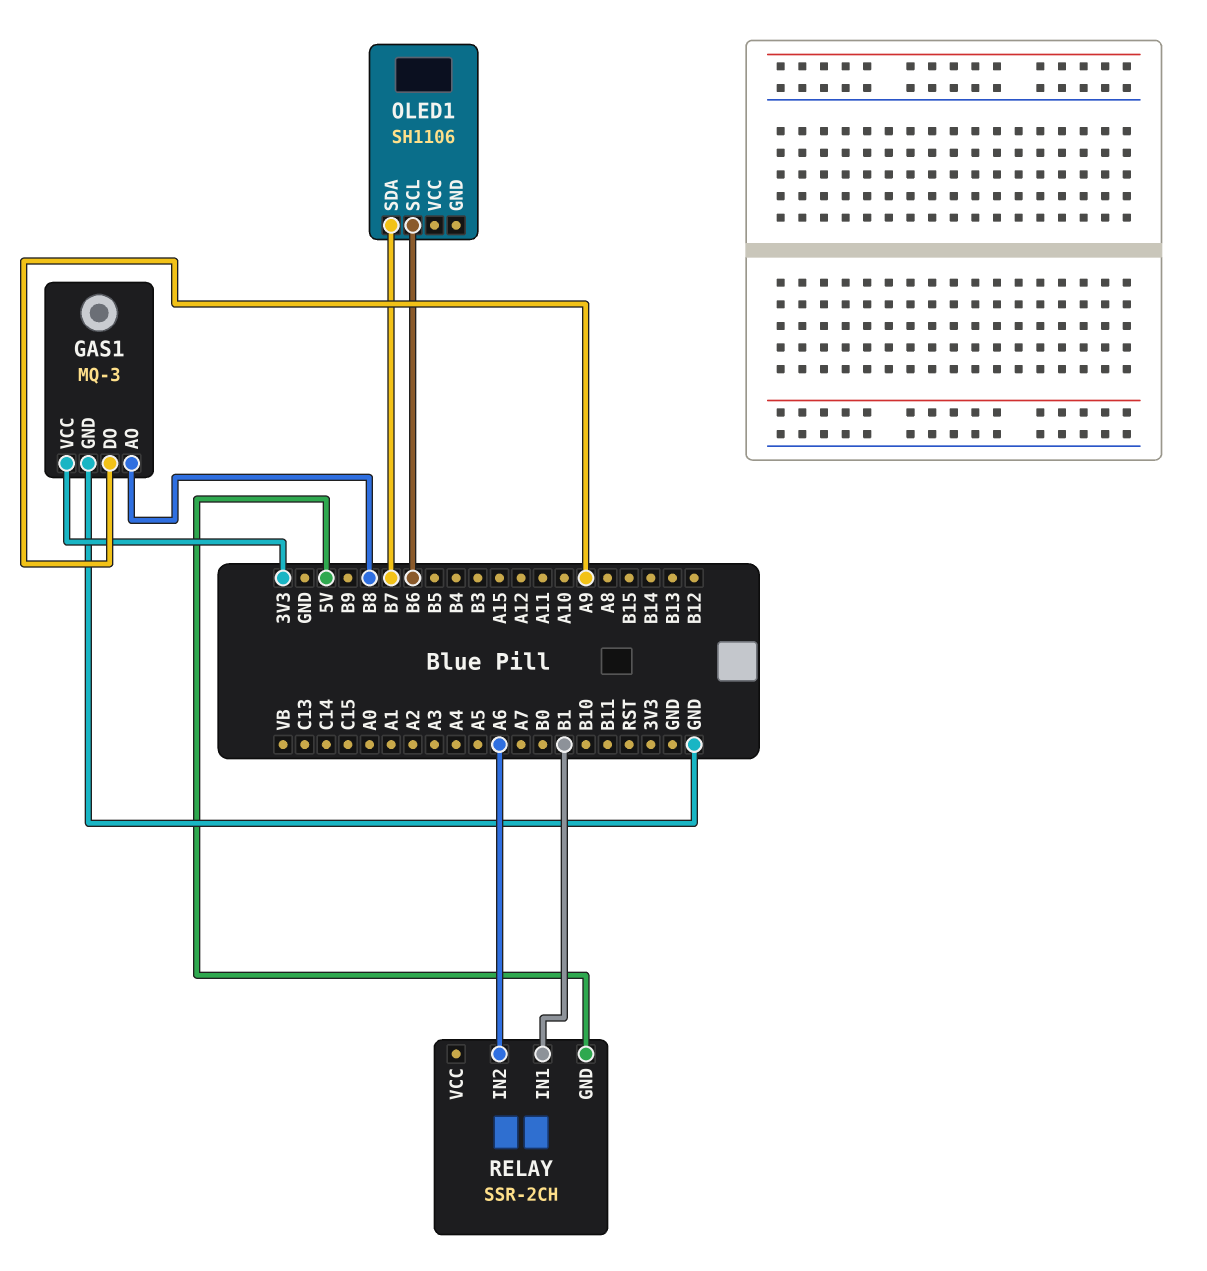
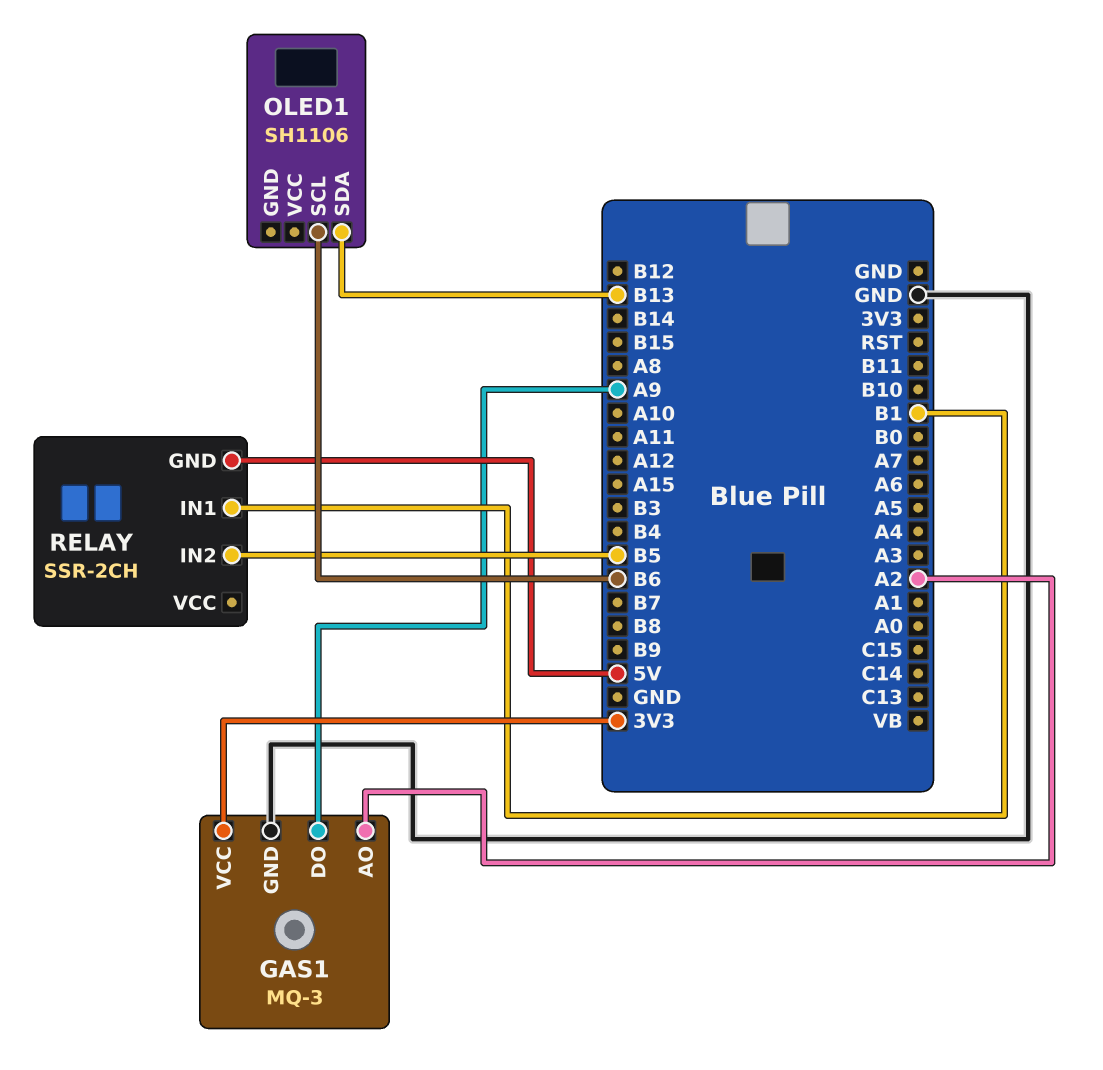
GAS1 pin AO: B8 -> A2
OLED1 pin SDA: B7 -> B13
RELAY pin IN2: A6 -> B5

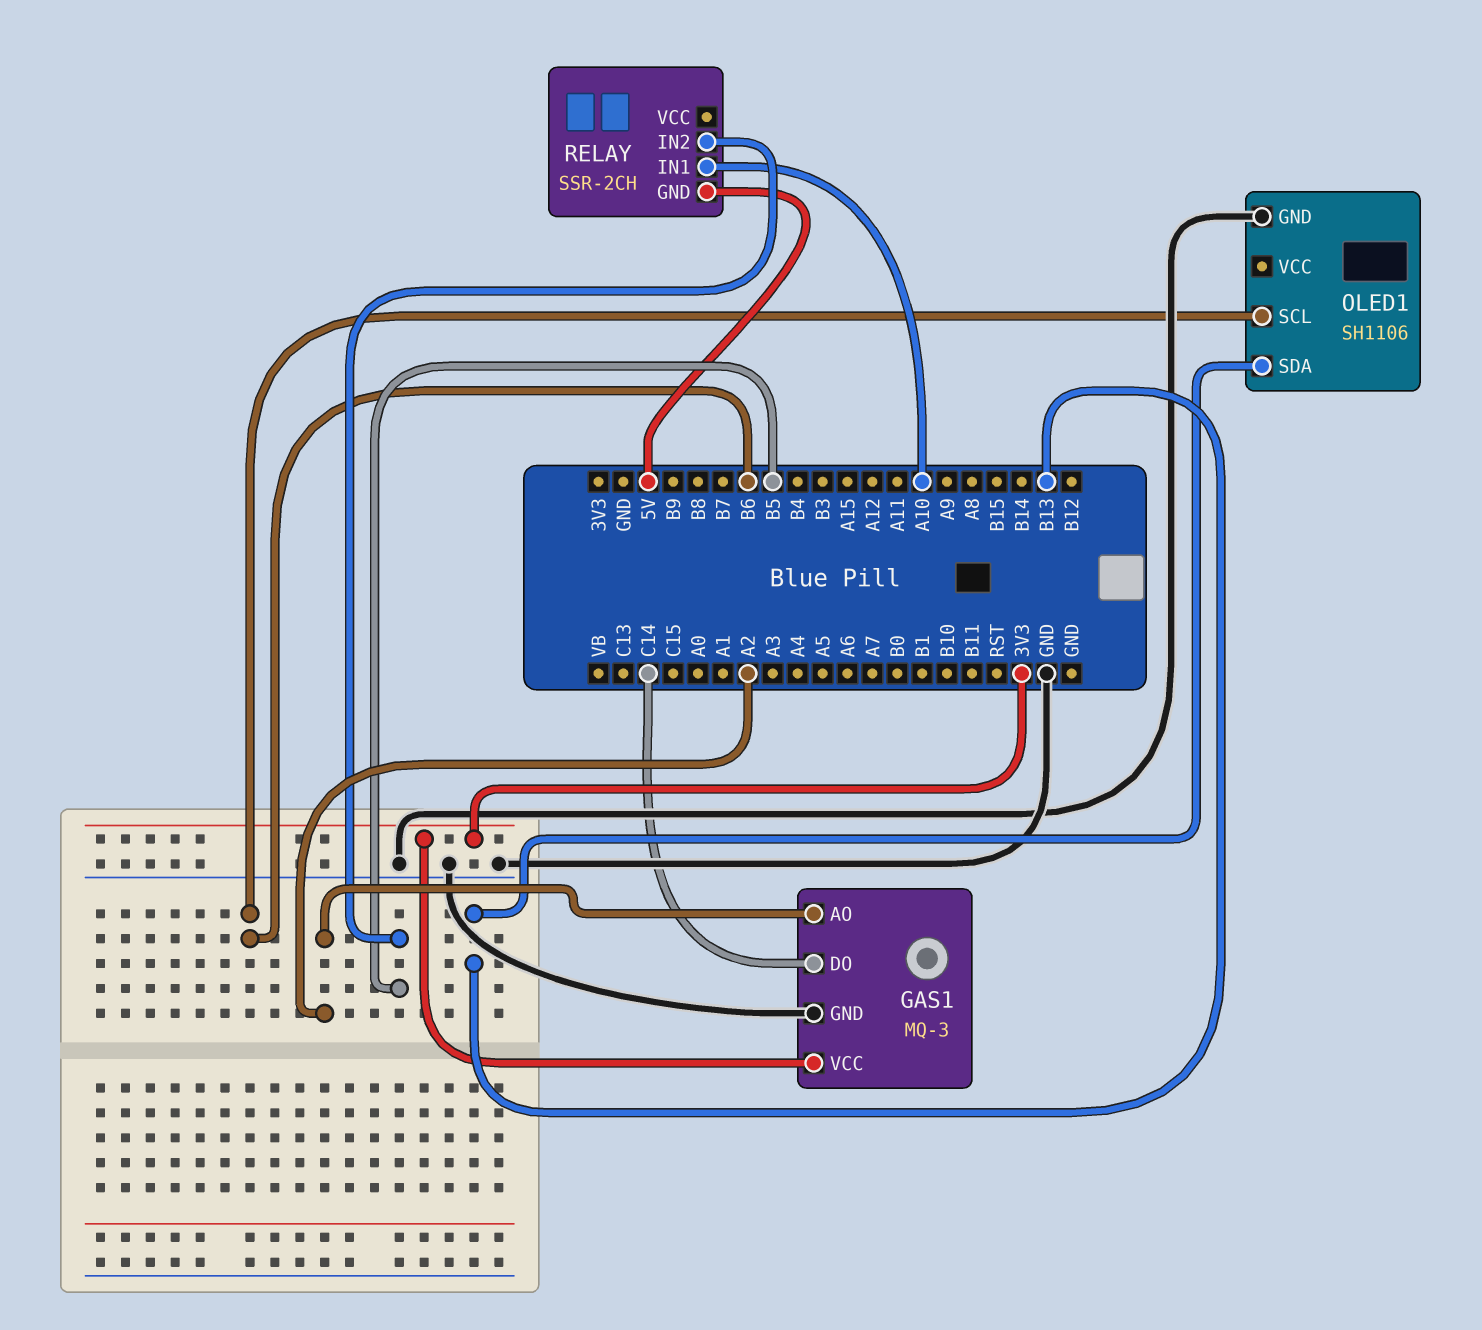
GAS1 pin DO: A9 -> C14
OLED1 pin GND: none -> GND
RELAY pin IN1: B1 -> A10

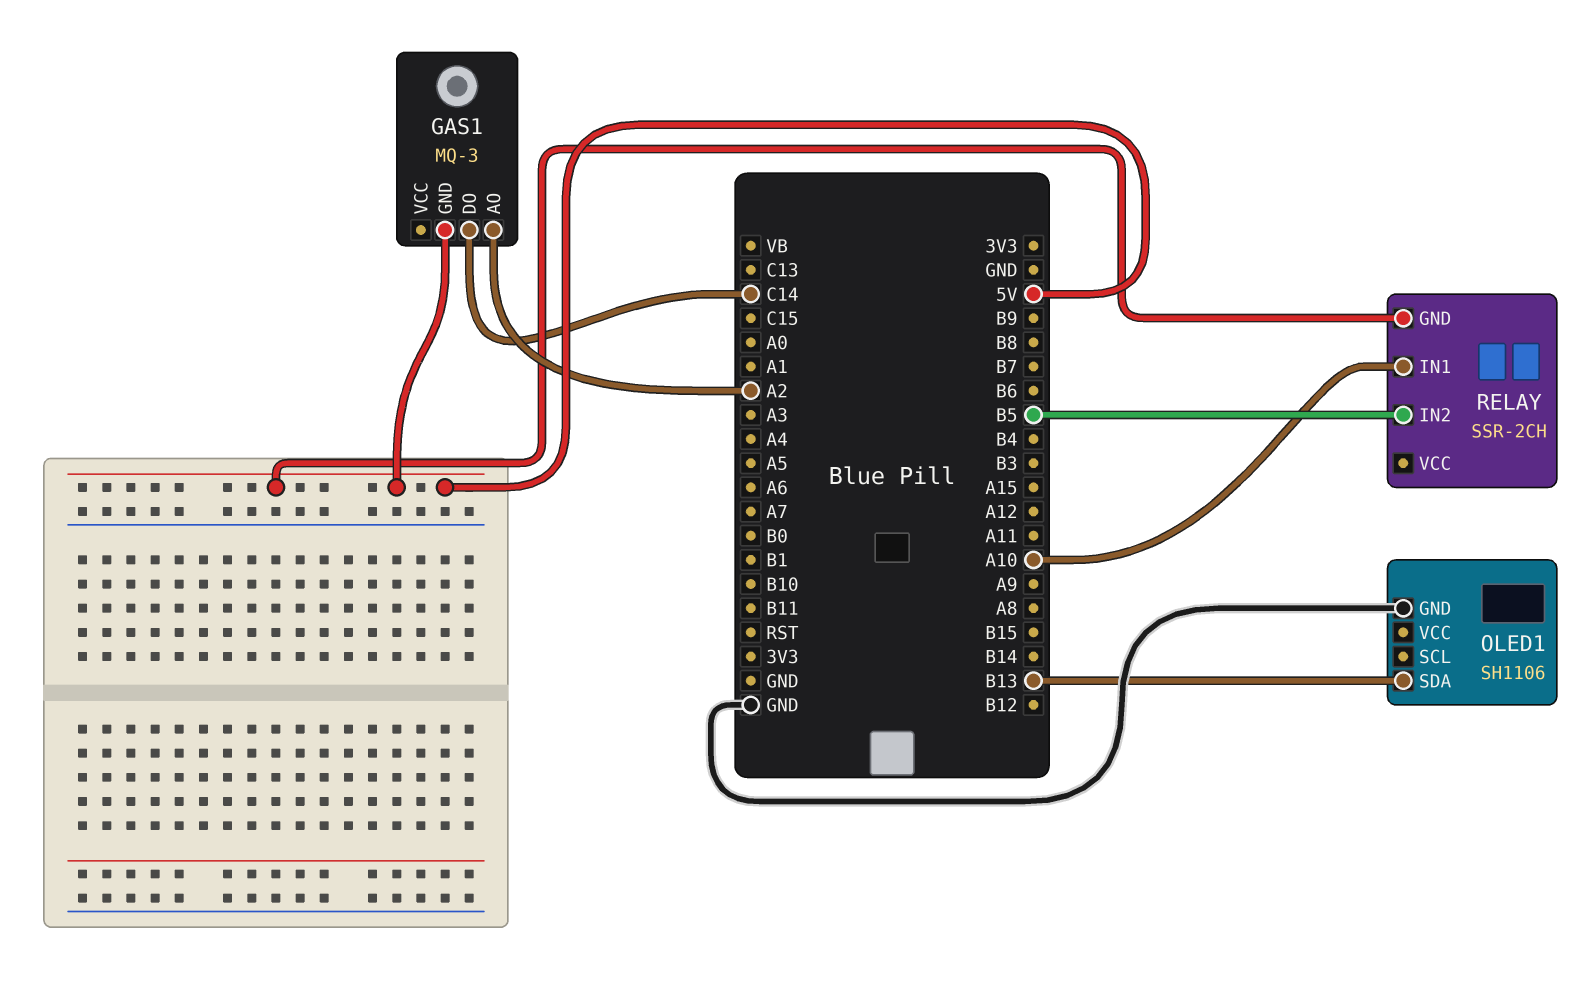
GAS1 pin GND: GND -> 5V
GAS1 pin VCC: 3V3 -> none
OLED1 pin SCL: B6 -> none

